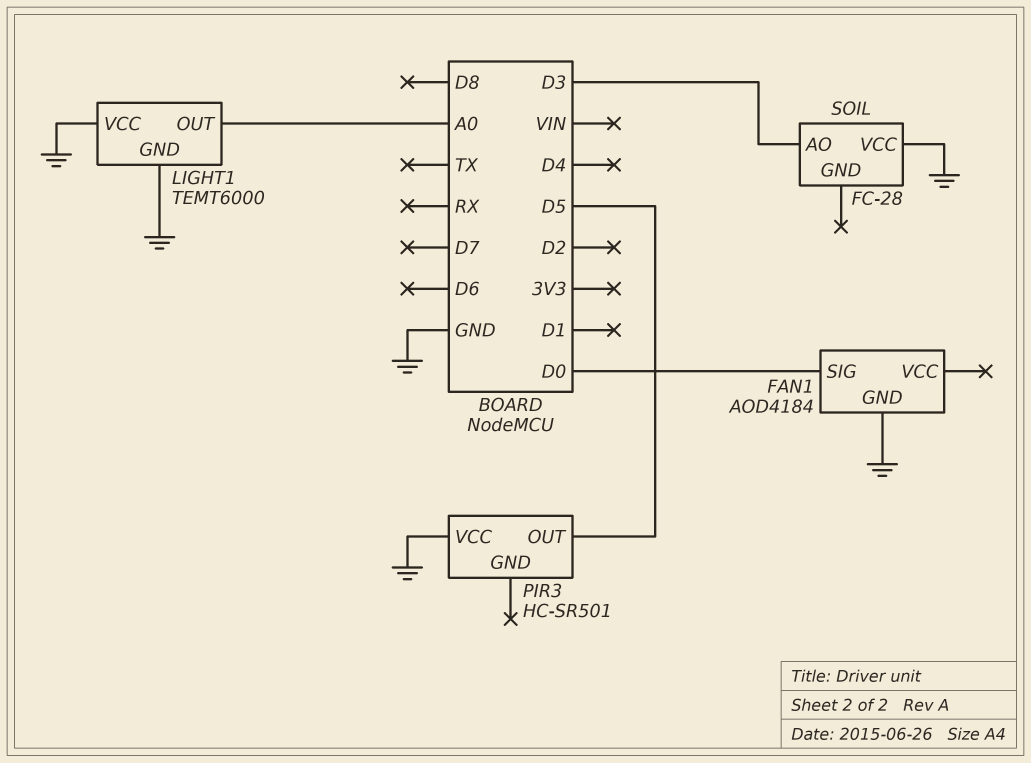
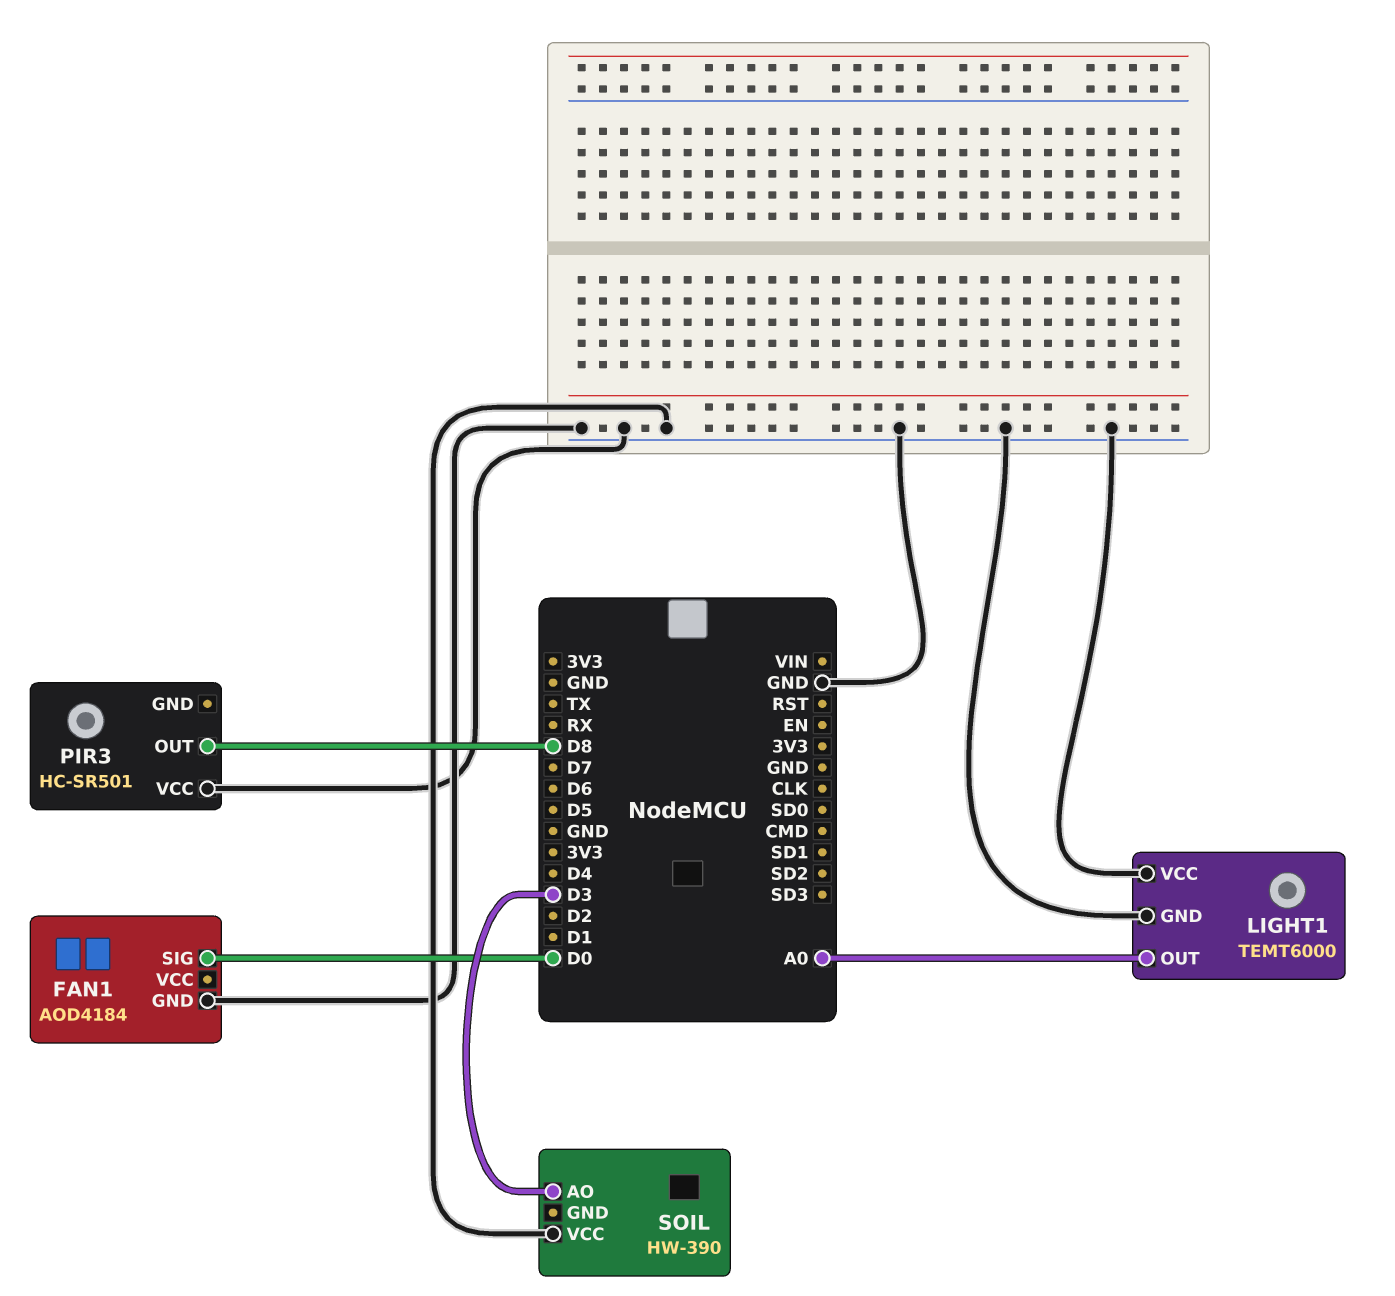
PIR3 pin OUT: D5 -> D8
SOIL: FC-28 -> HW-390

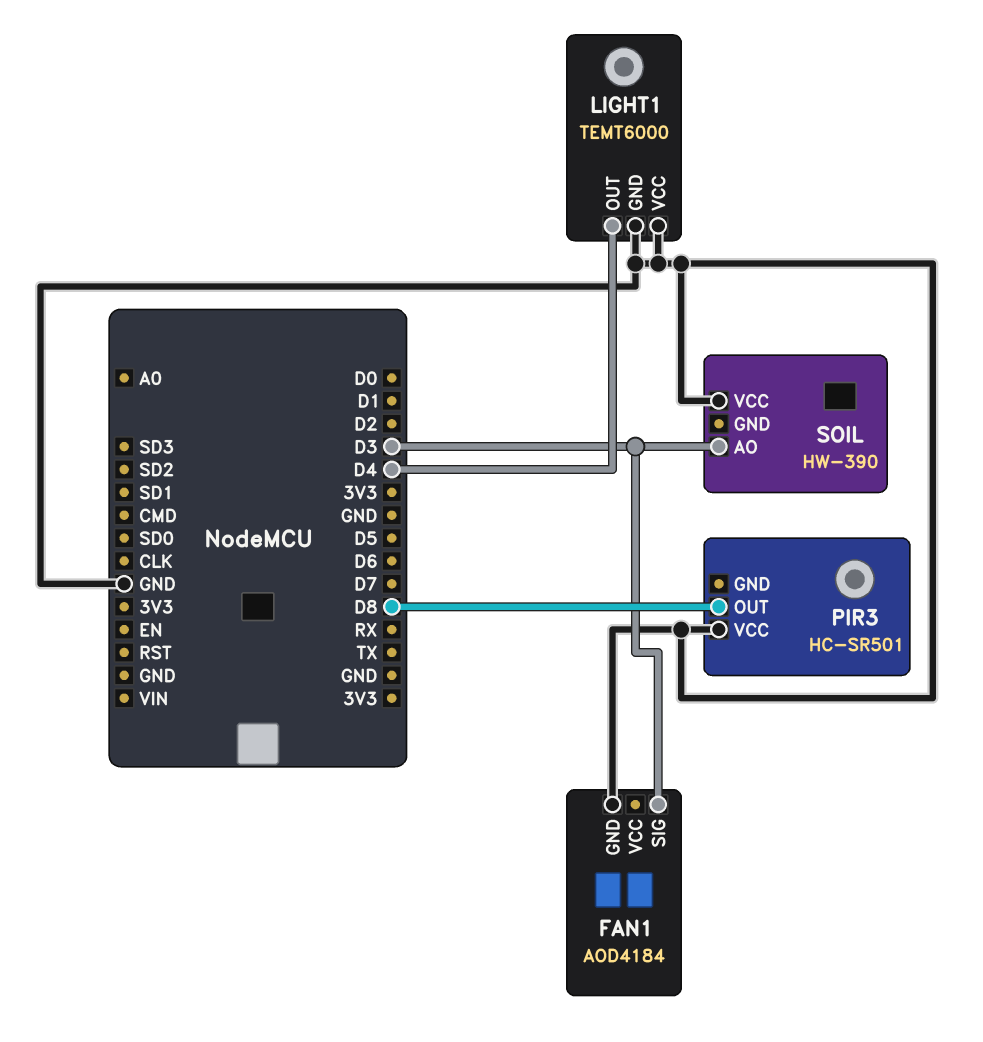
FAN1 pin SIG: D0 -> D3
LIGHT1 pin OUT: A0 -> D4

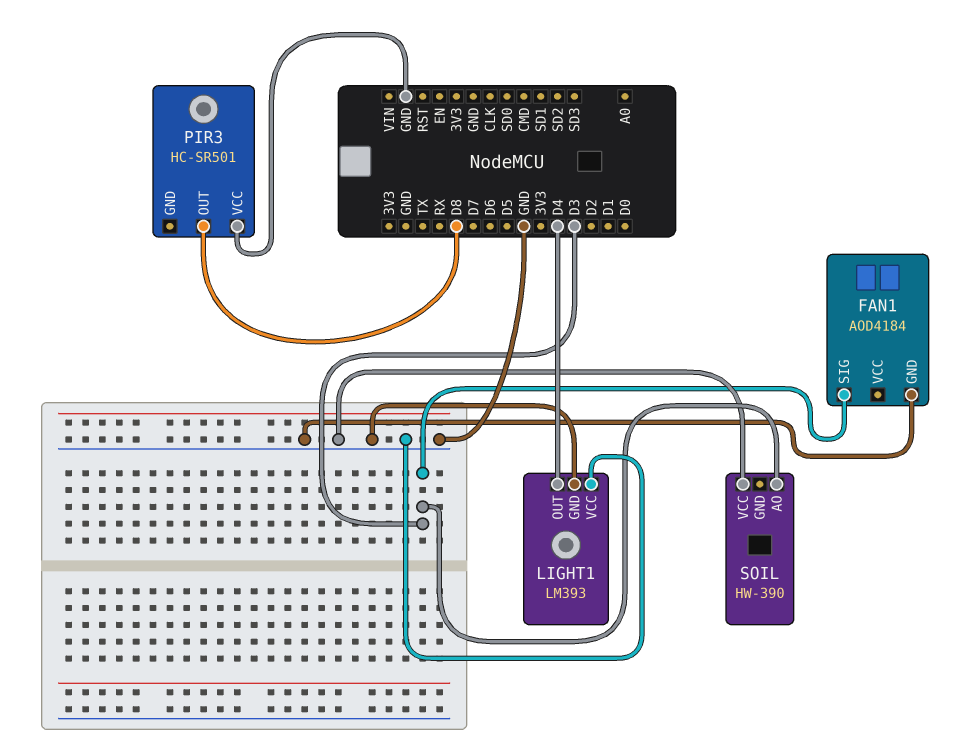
LIGHT1: TEMT6000 -> LM393

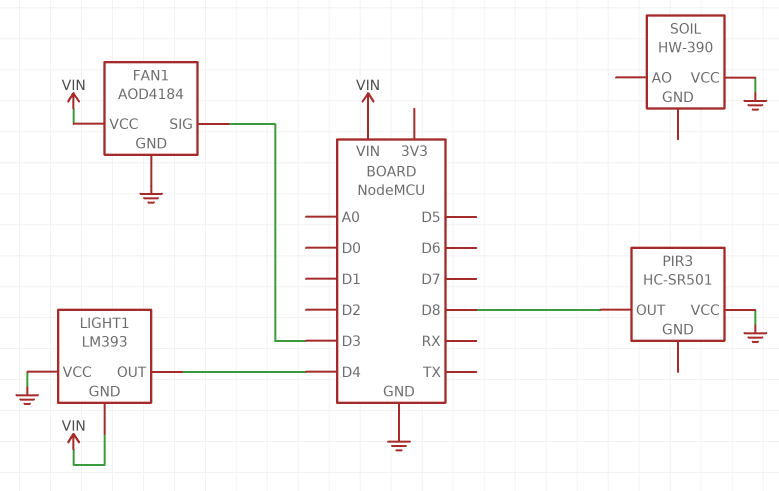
FAN1 pin VCC: none -> VIN
LIGHT1 pin GND: GND -> VIN
SOIL pin AO: D3 -> none

